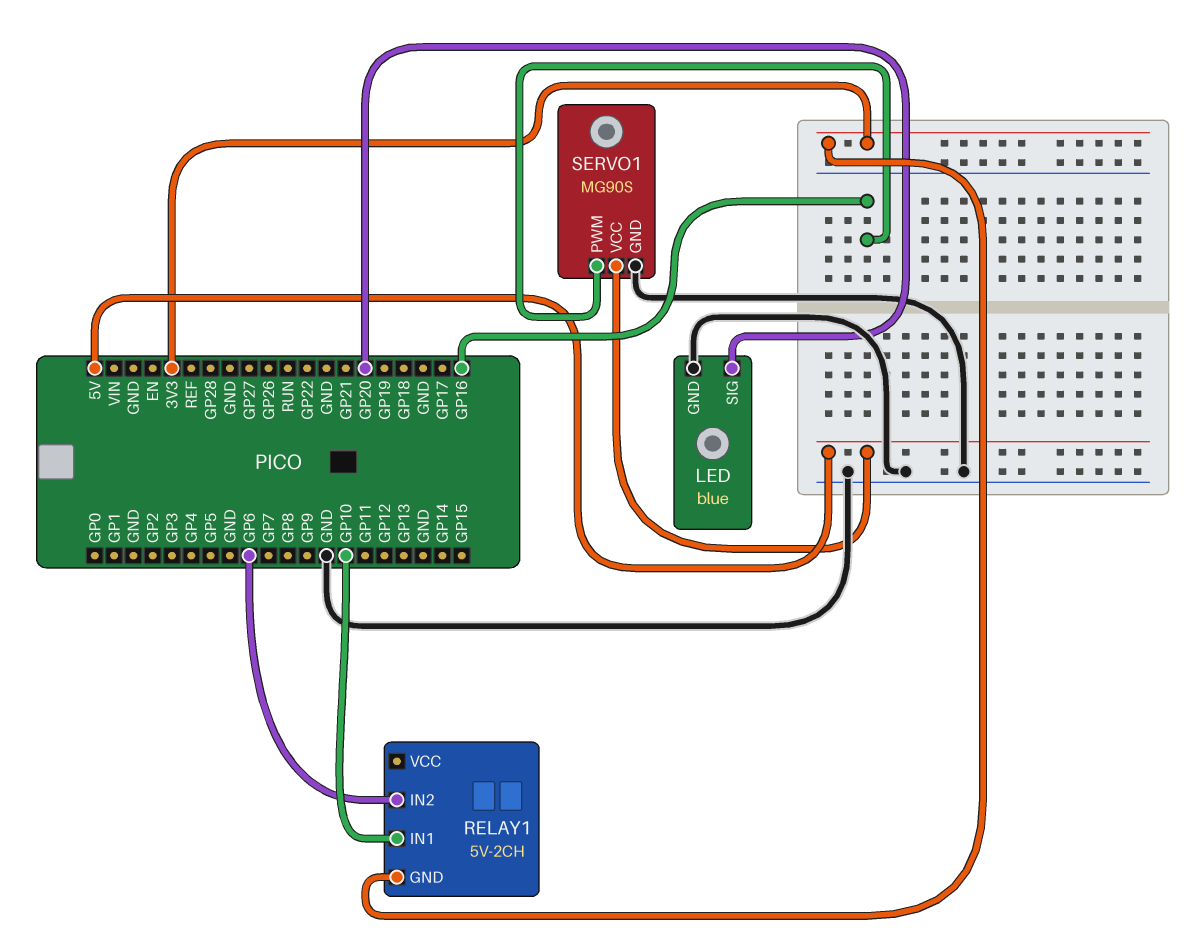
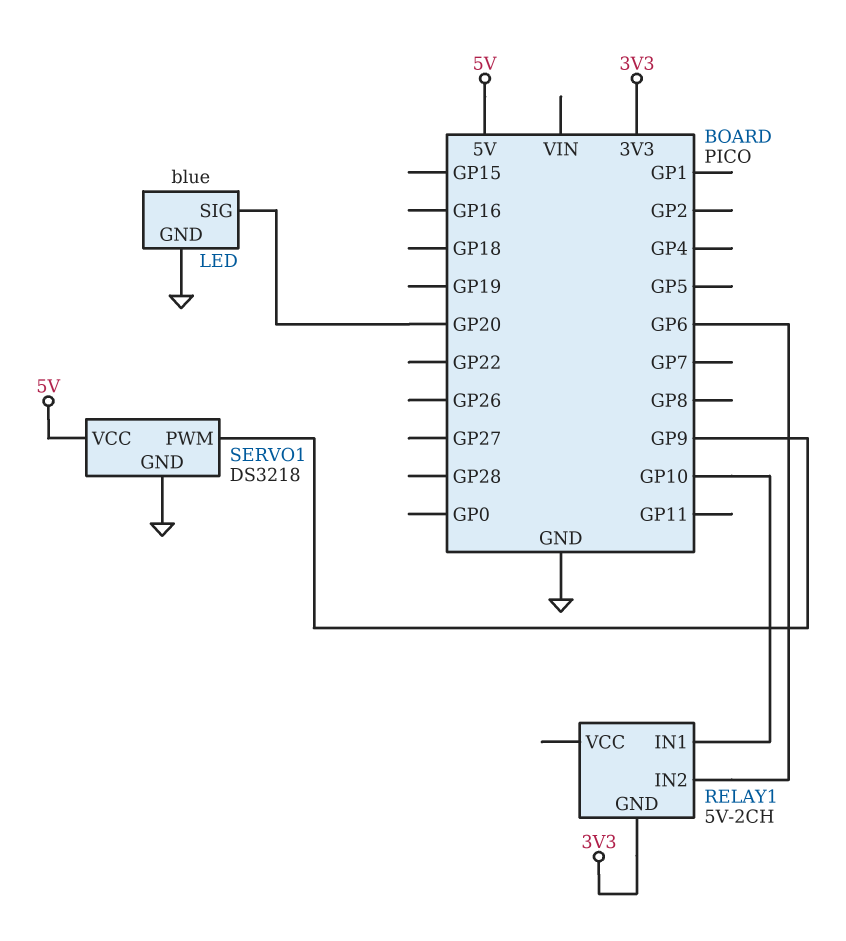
SERVO1: MG90S -> DS3218
SERVO1 pin PWM: GP16 -> GP9

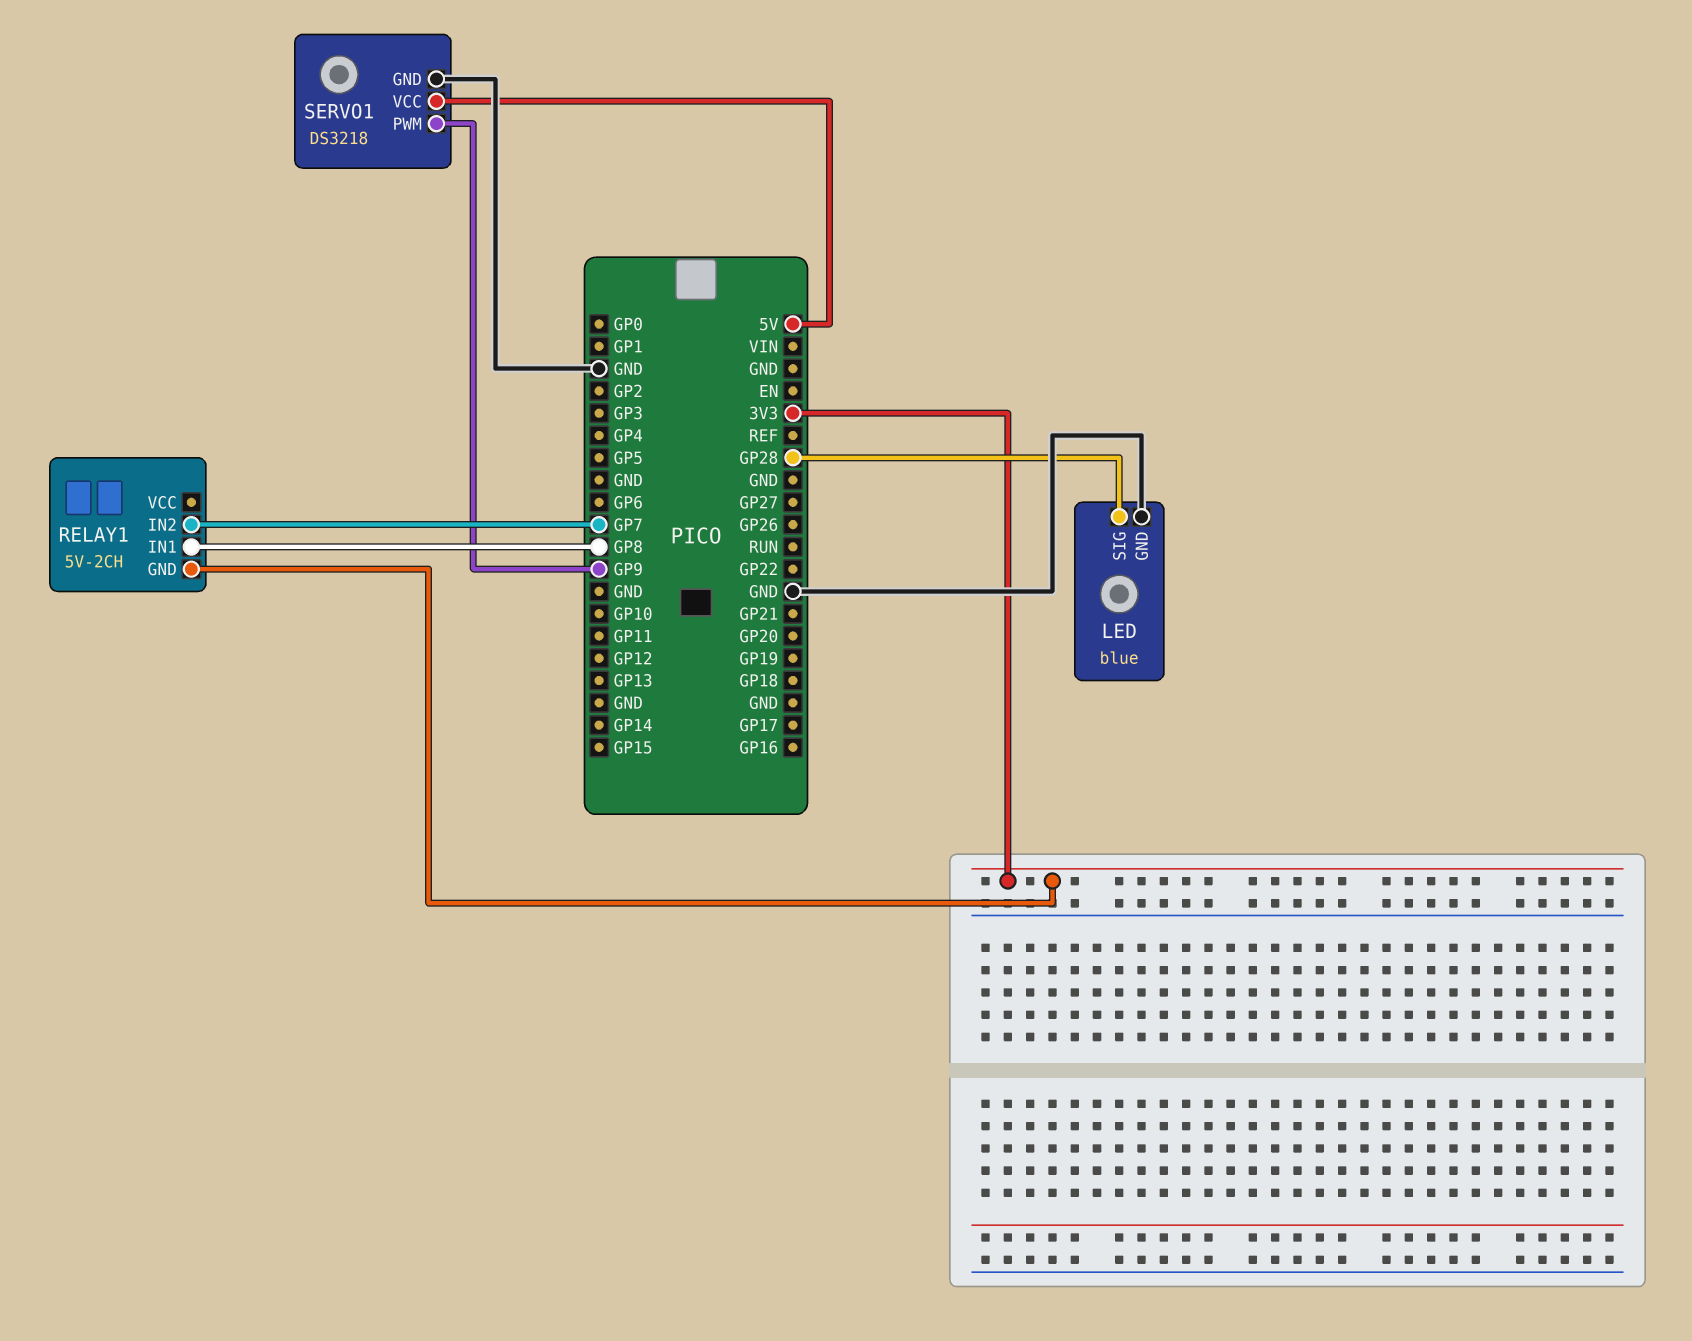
LED pin SIG: GP20 -> GP28
RELAY1 pin IN1: GP10 -> GP8
RELAY1 pin IN2: GP6 -> GP7

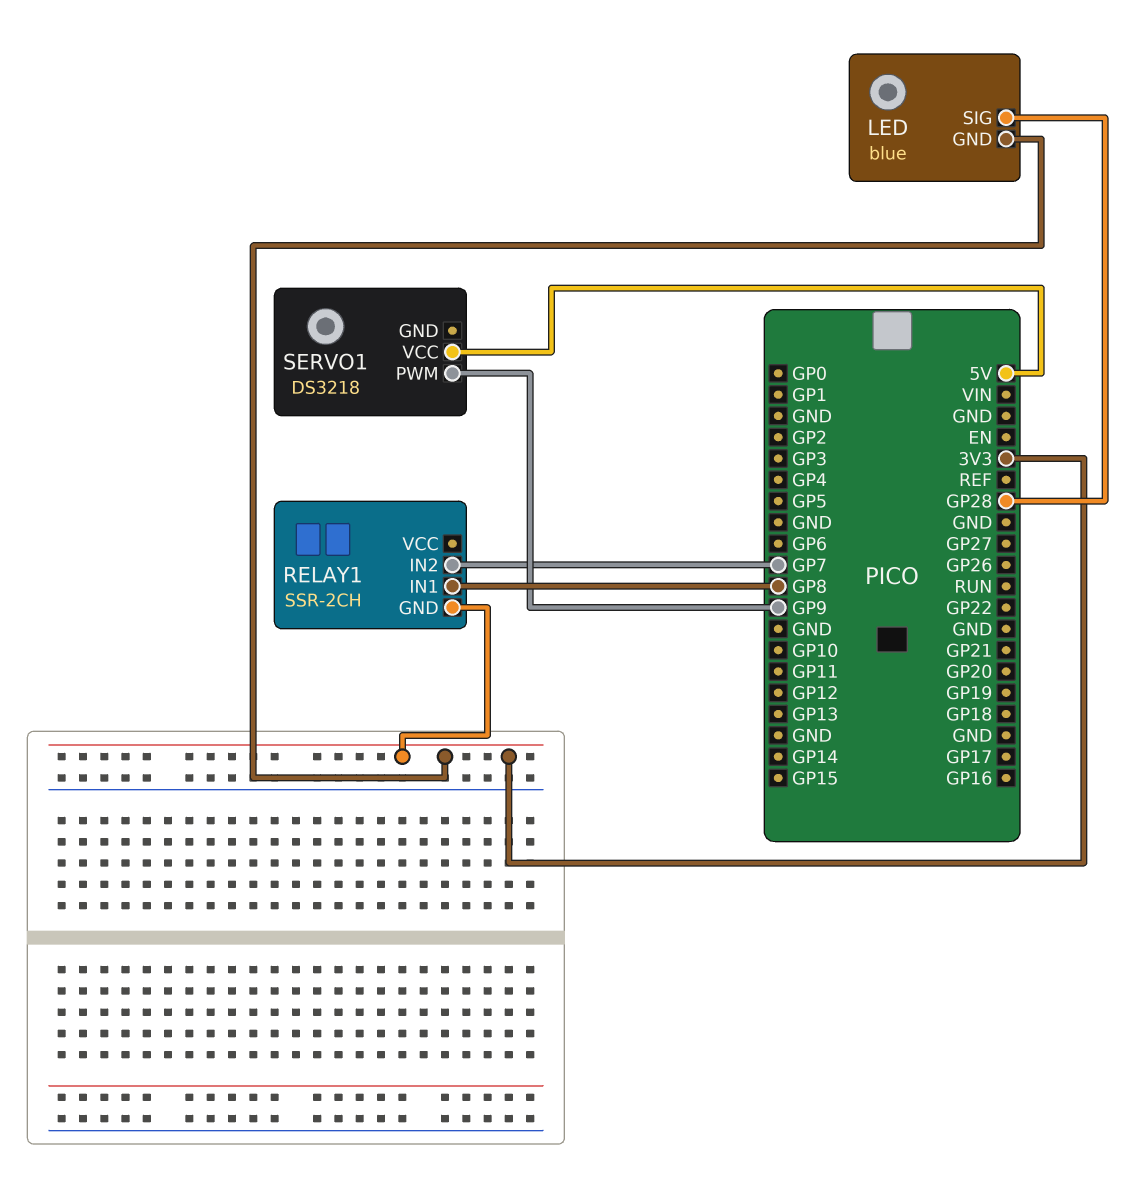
LED pin GND: GND -> 3V3
RELAY1: 5V-2CH -> SSR-2CH
SERVO1 pin GND: GND -> none

